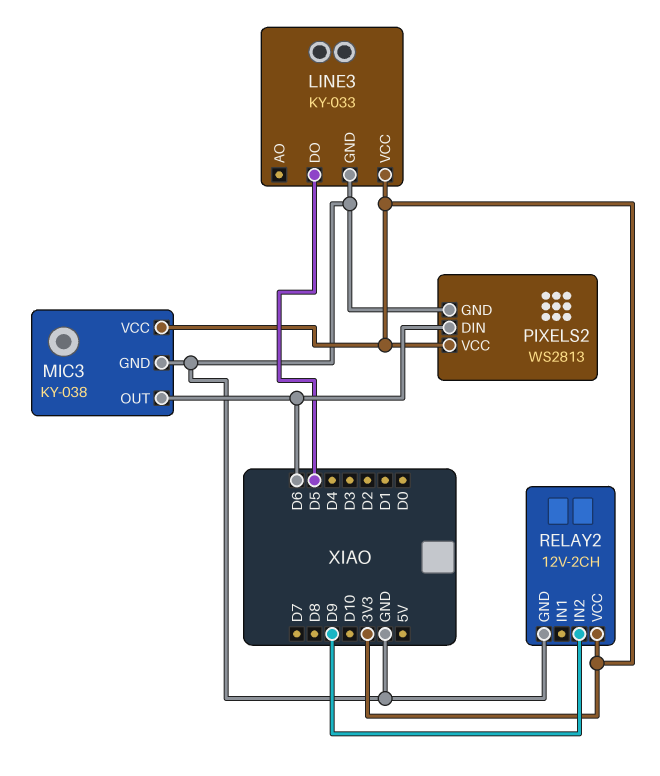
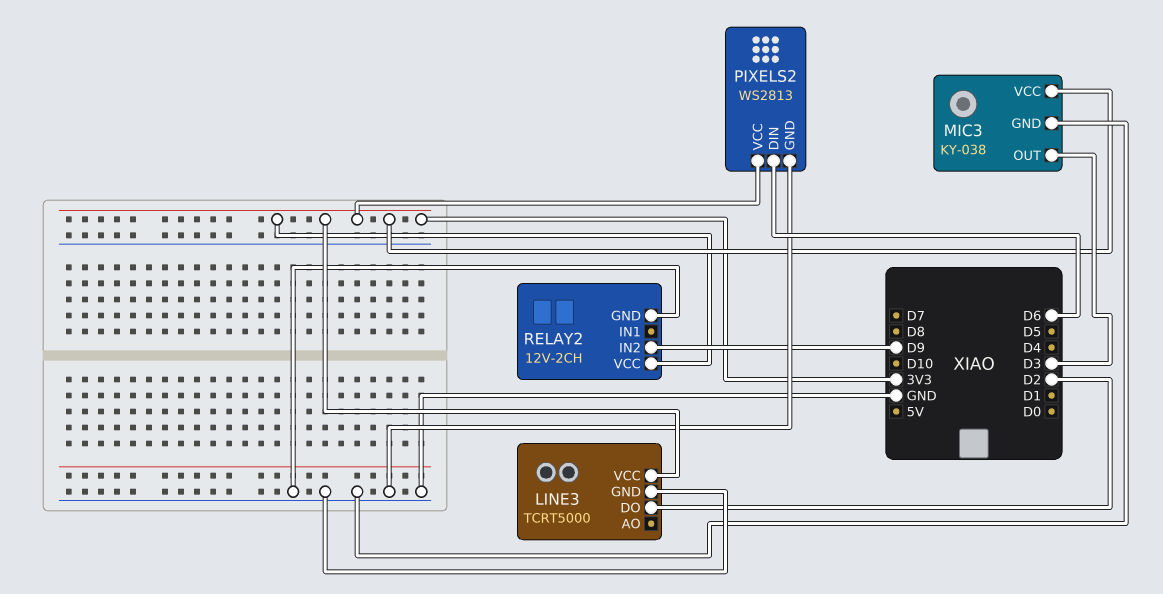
LINE3: KY-033 -> TCRT5000
LINE3 pin DO: D5 -> D2
MIC3 pin OUT: D6 -> D3

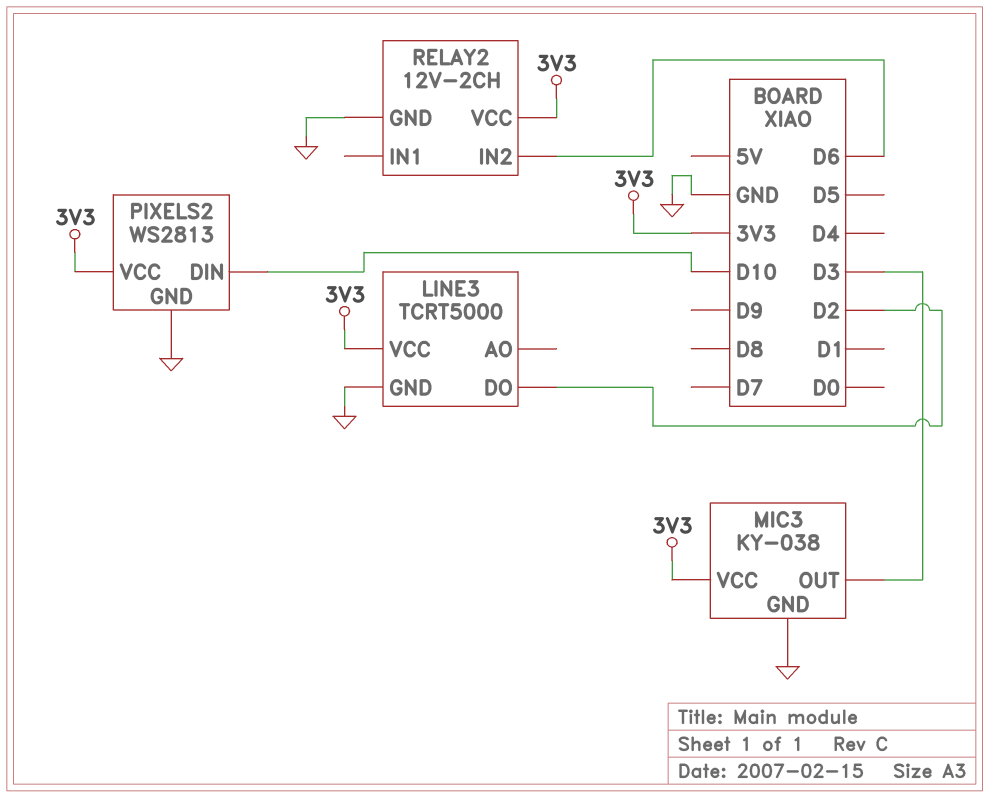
PIXELS2 pin DIN: D6 -> D10
RELAY2 pin IN2: D9 -> D6

